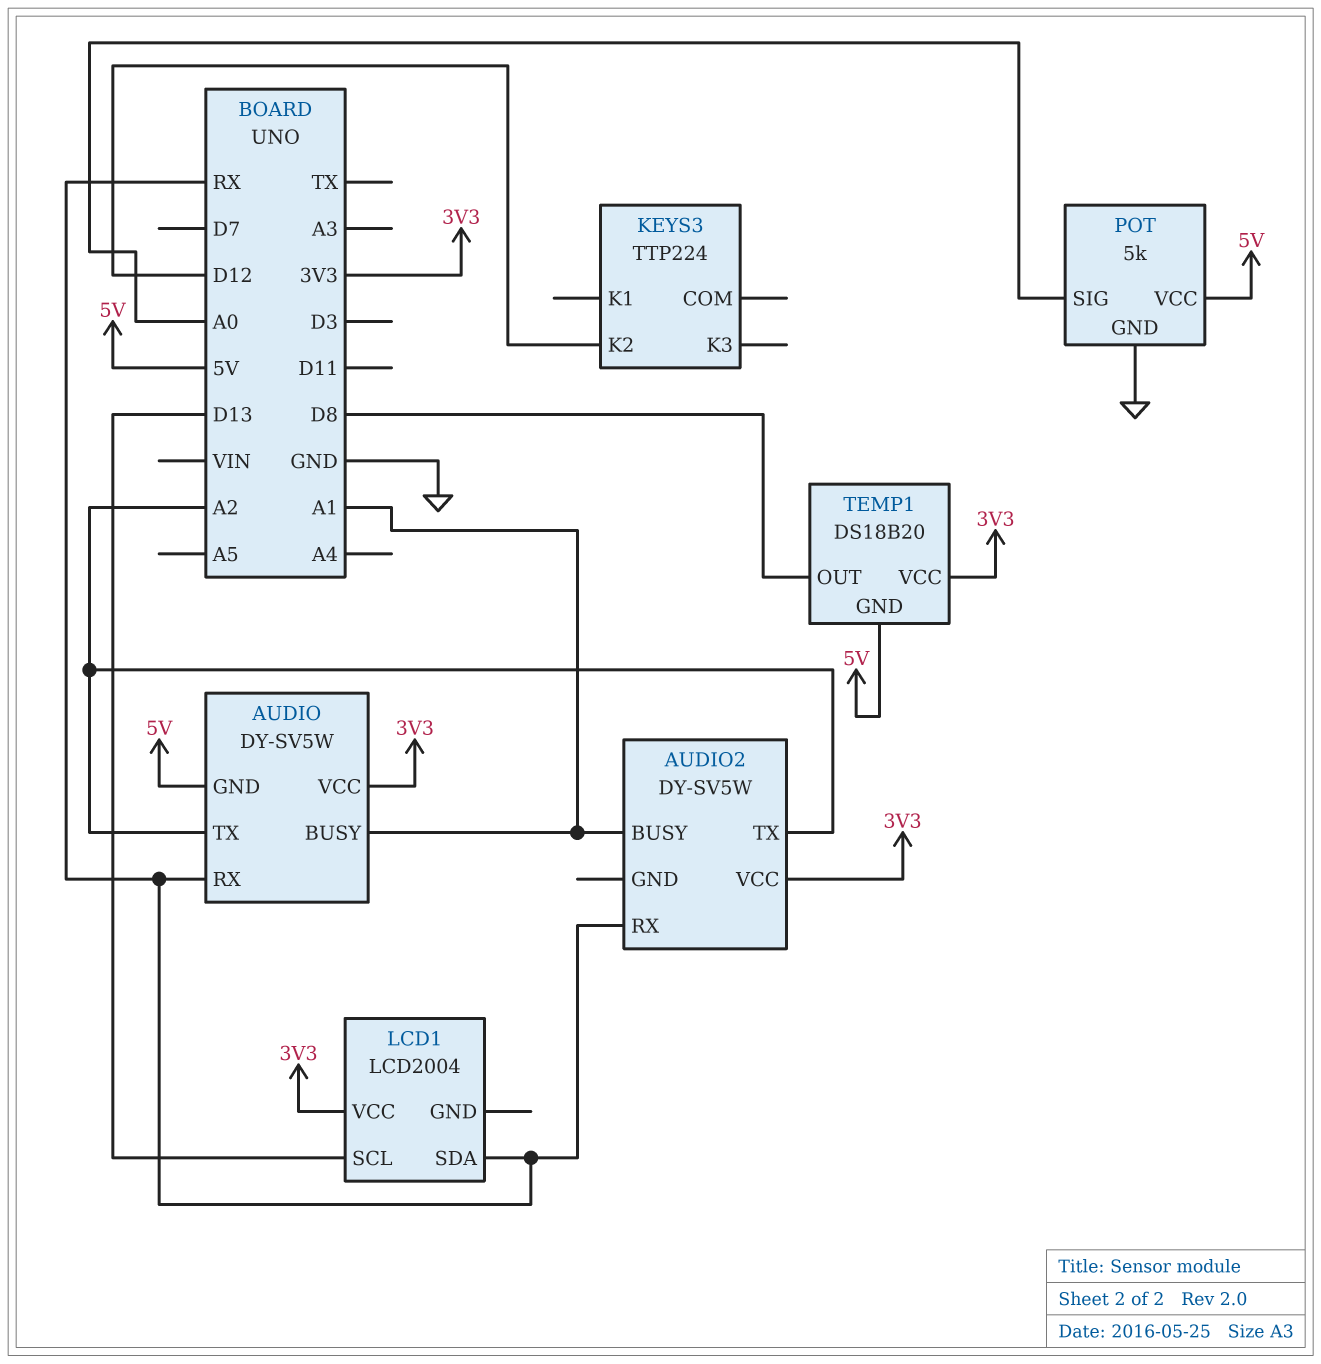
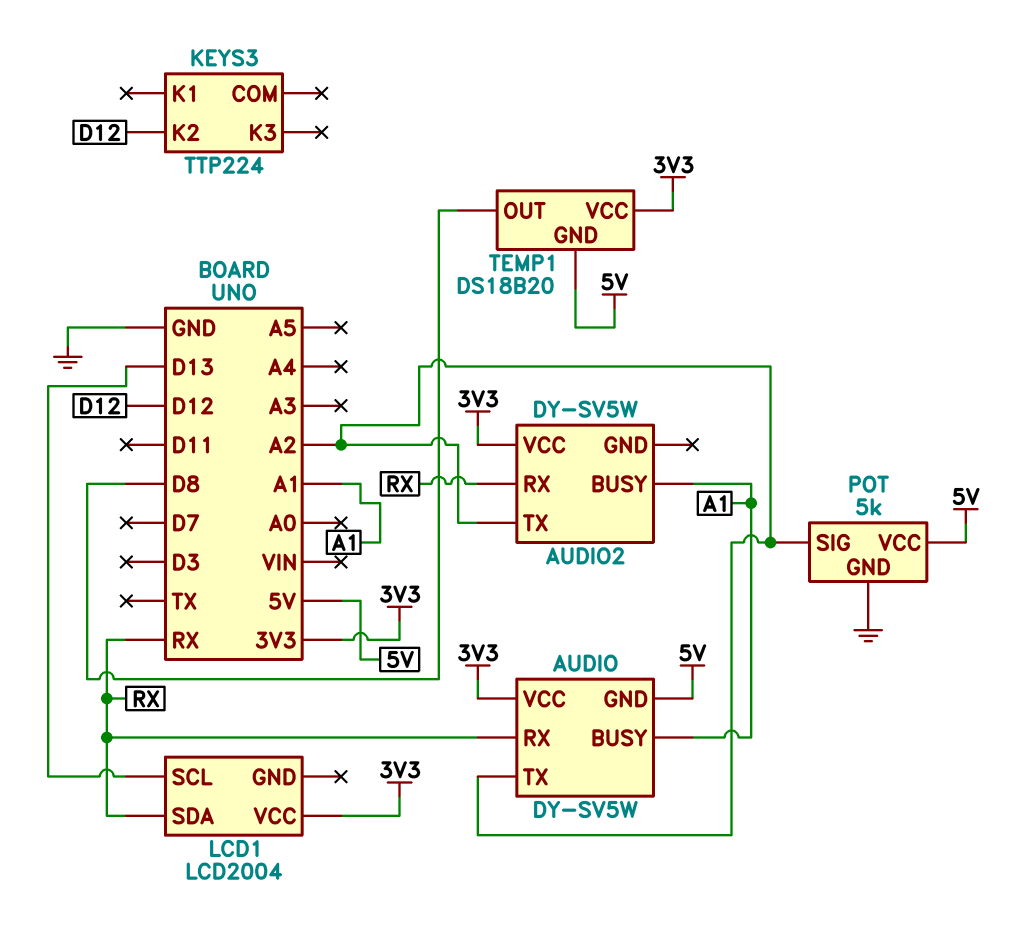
POT pin SIG: A0 -> A2

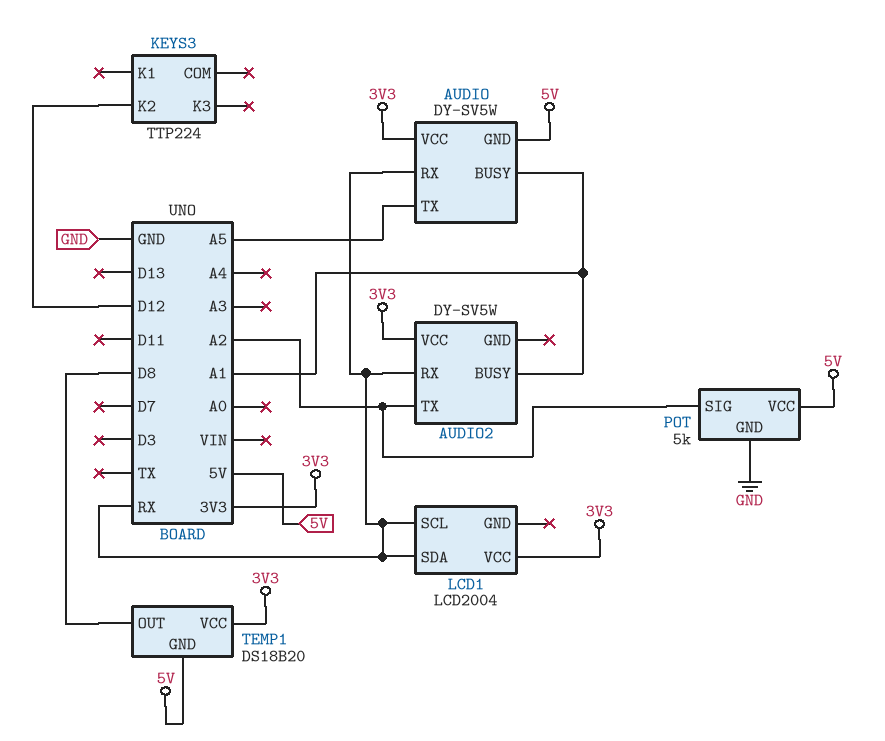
AUDIO pin TX: A2 -> A5
LCD1 pin SCL: D13 -> RX

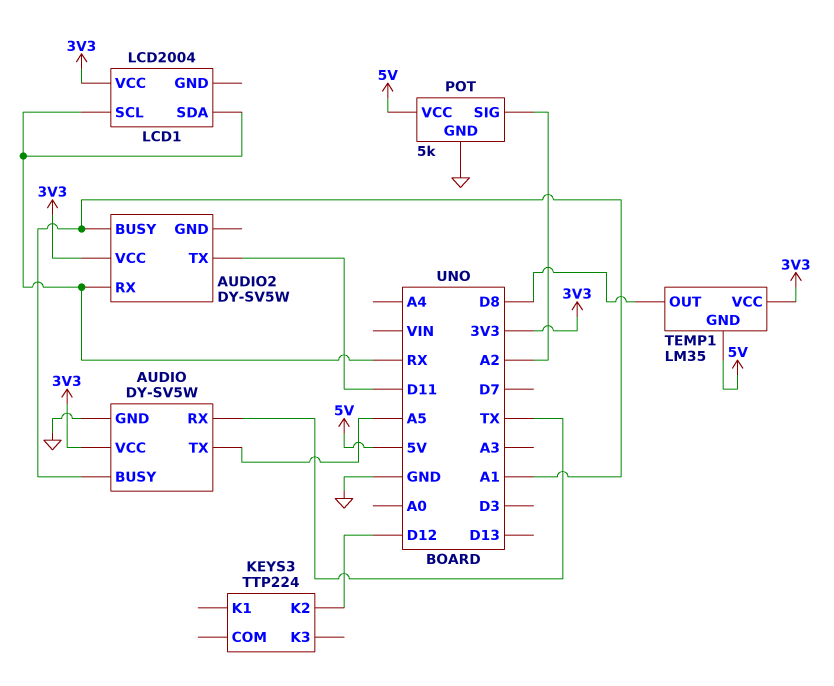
AUDIO pin GND: 5V -> GND
AUDIO pin RX: RX -> TX
AUDIO2 pin TX: A2 -> D11
TEMP1: DS18B20 -> LM35

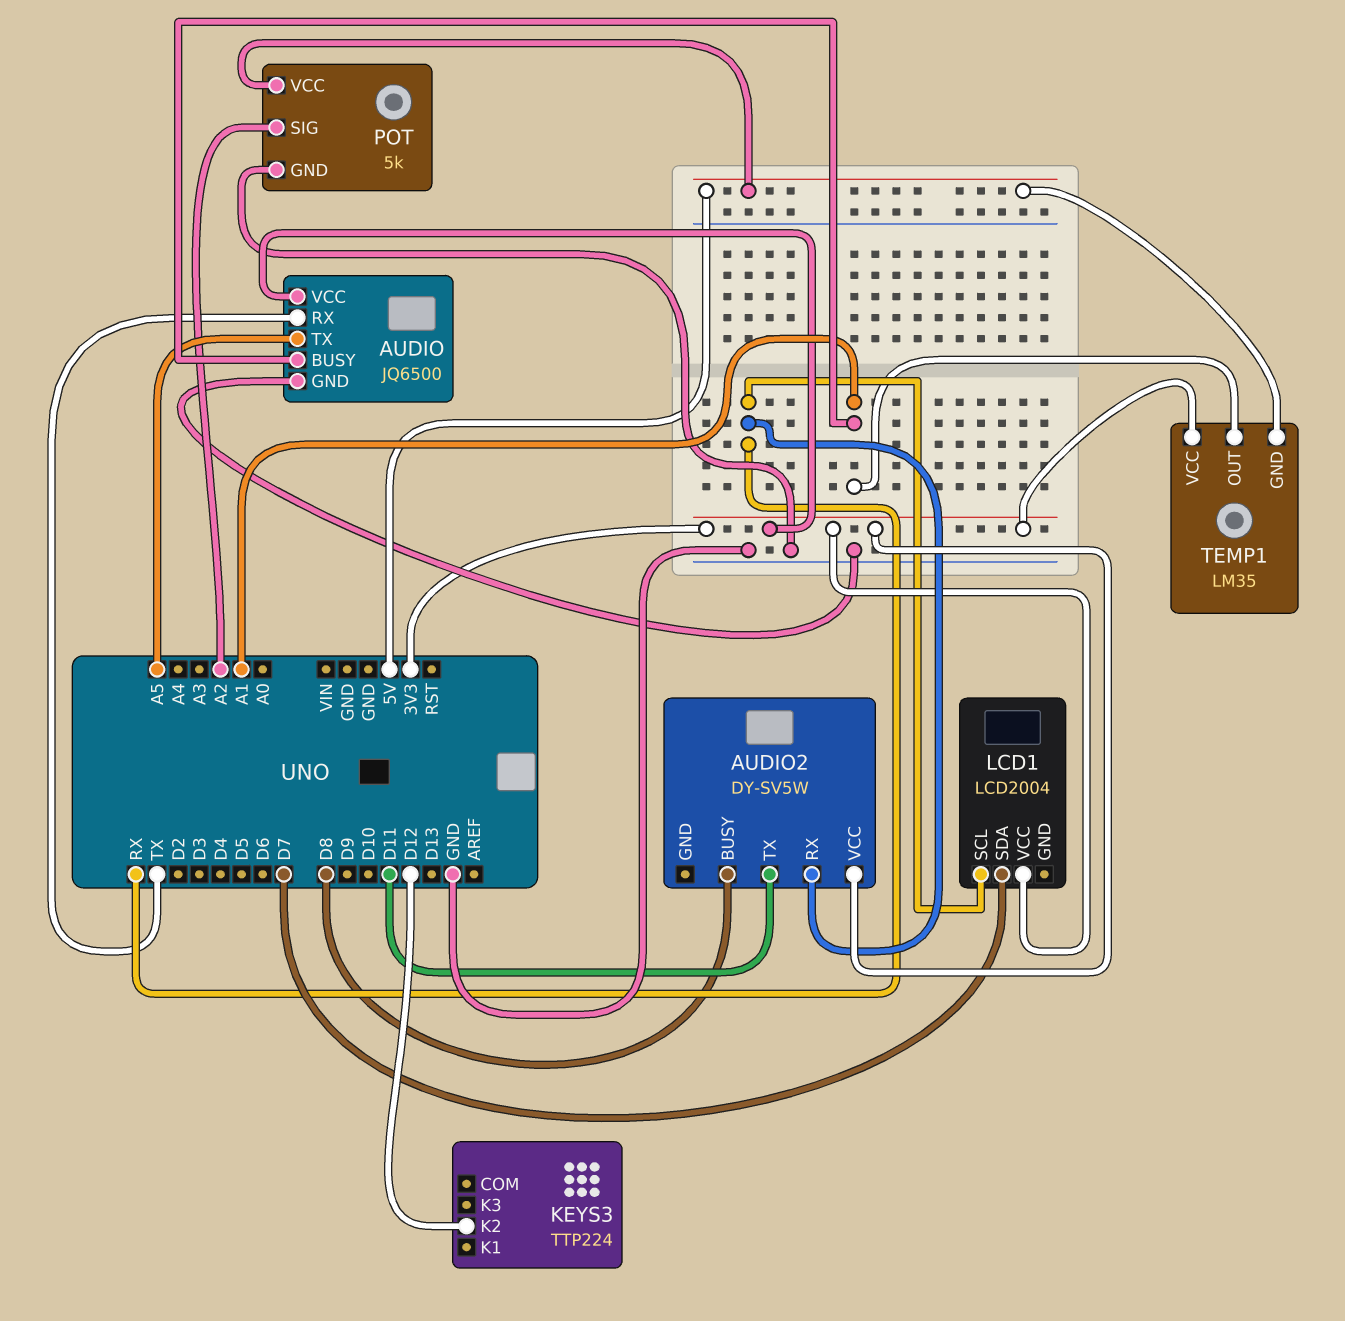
AUDIO: DY-SV5W -> JQ6500
AUDIO2 pin BUSY: A1 -> D8
LCD1 pin SDA: RX -> D7
TEMP1 pin OUT: D8 -> A1

